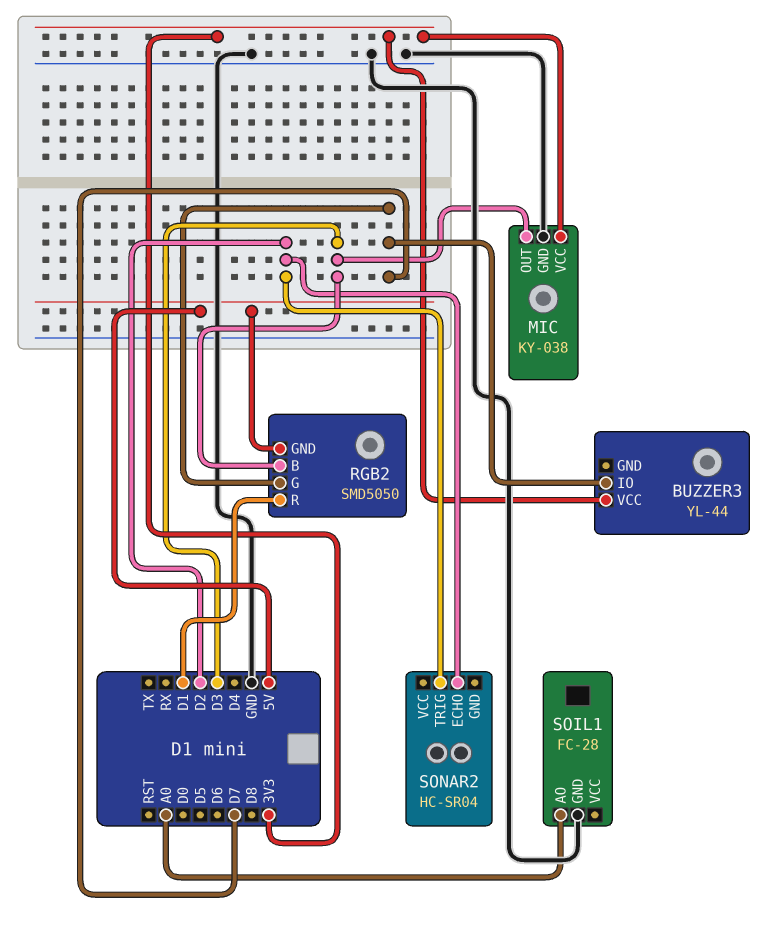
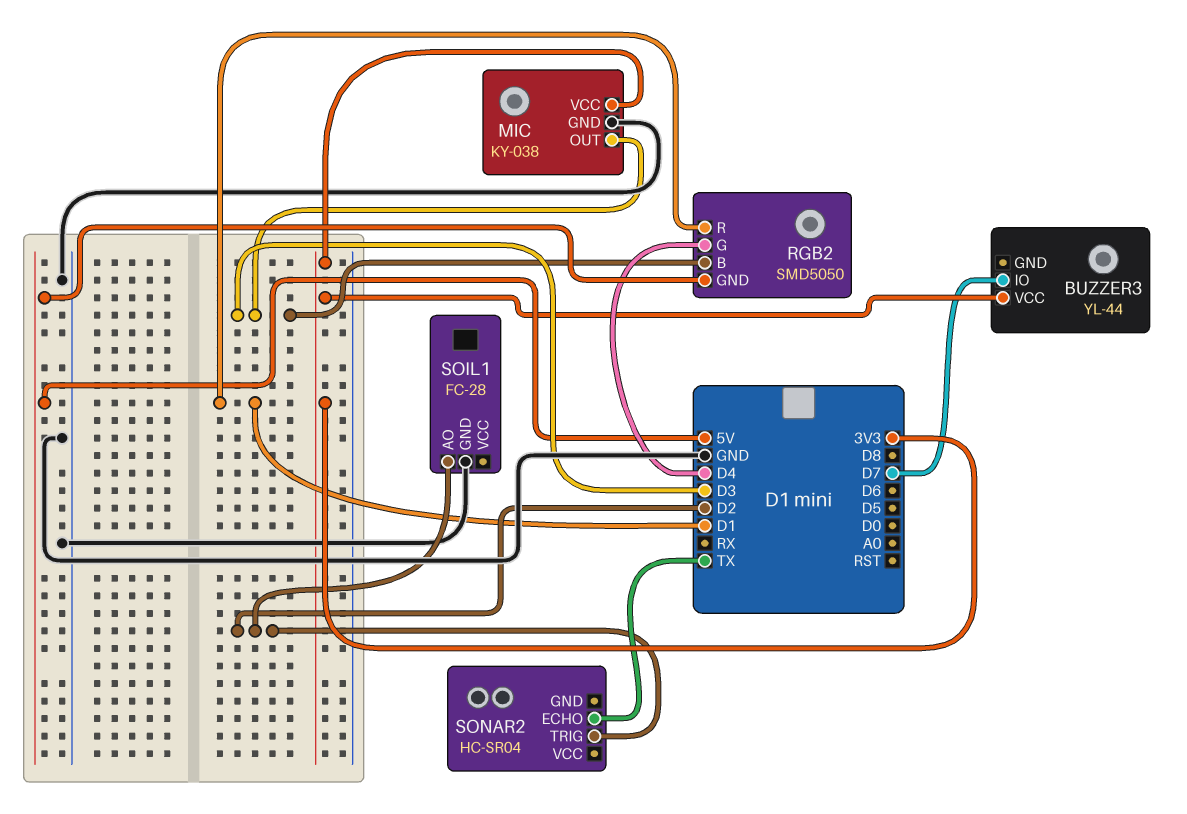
RGB2 pin G: D7 -> D4
SOIL1 pin AO: A0 -> D2
SONAR2 pin ECHO: D2 -> TX

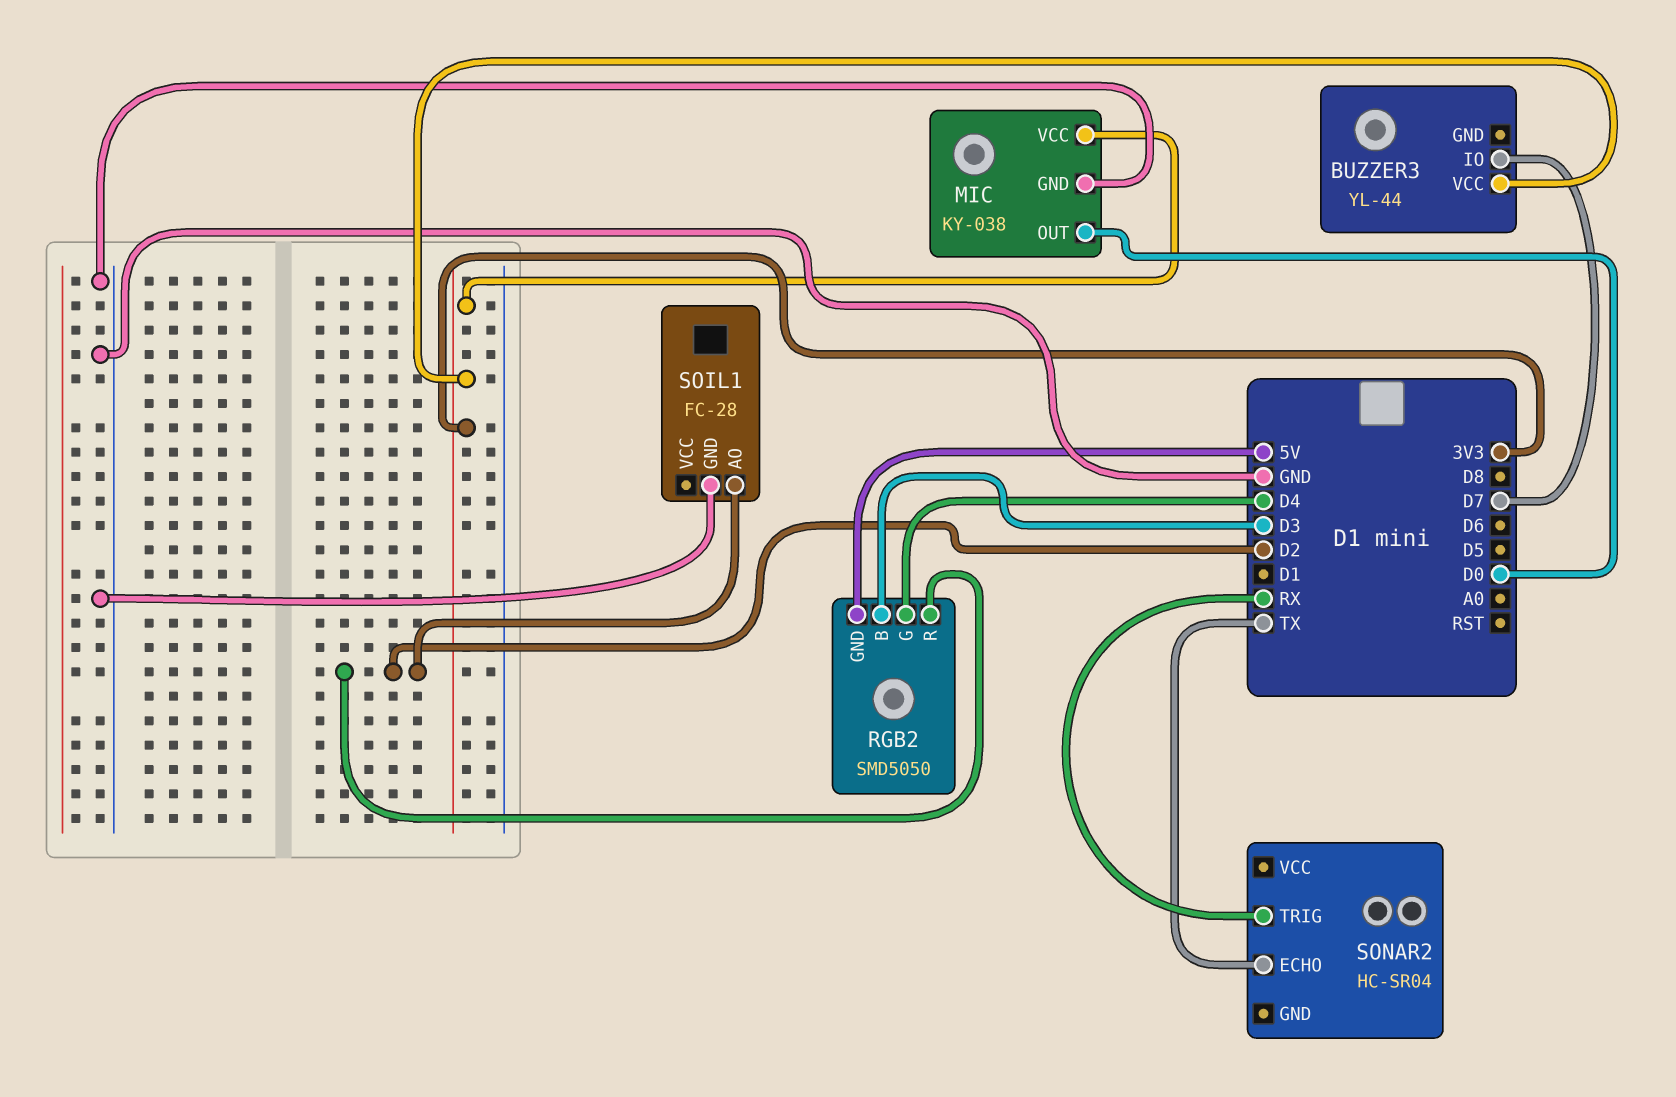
MIC pin OUT: D3 -> D0
RGB2 pin R: D1 -> D2
SONAR2 pin TRIG: D2 -> RX

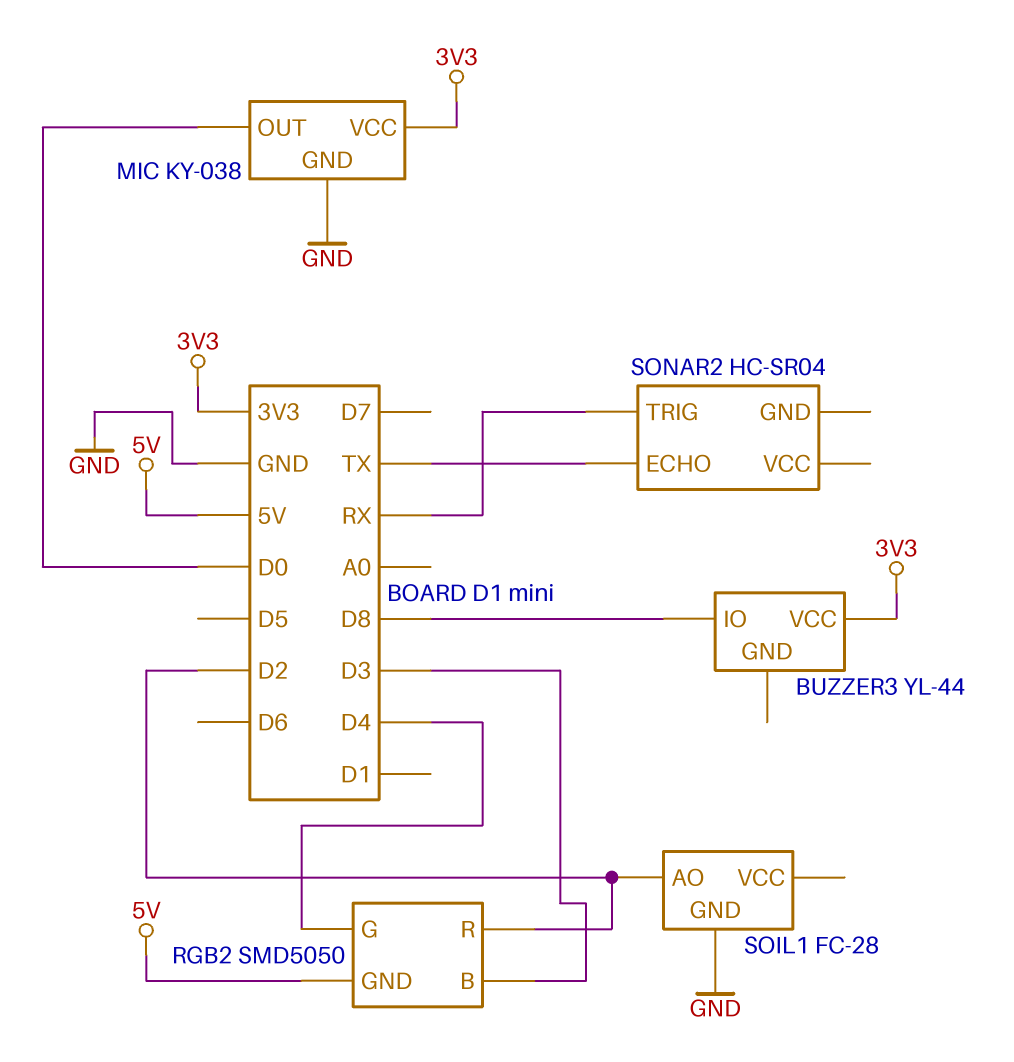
BUZZER3 pin IO: D7 -> D8

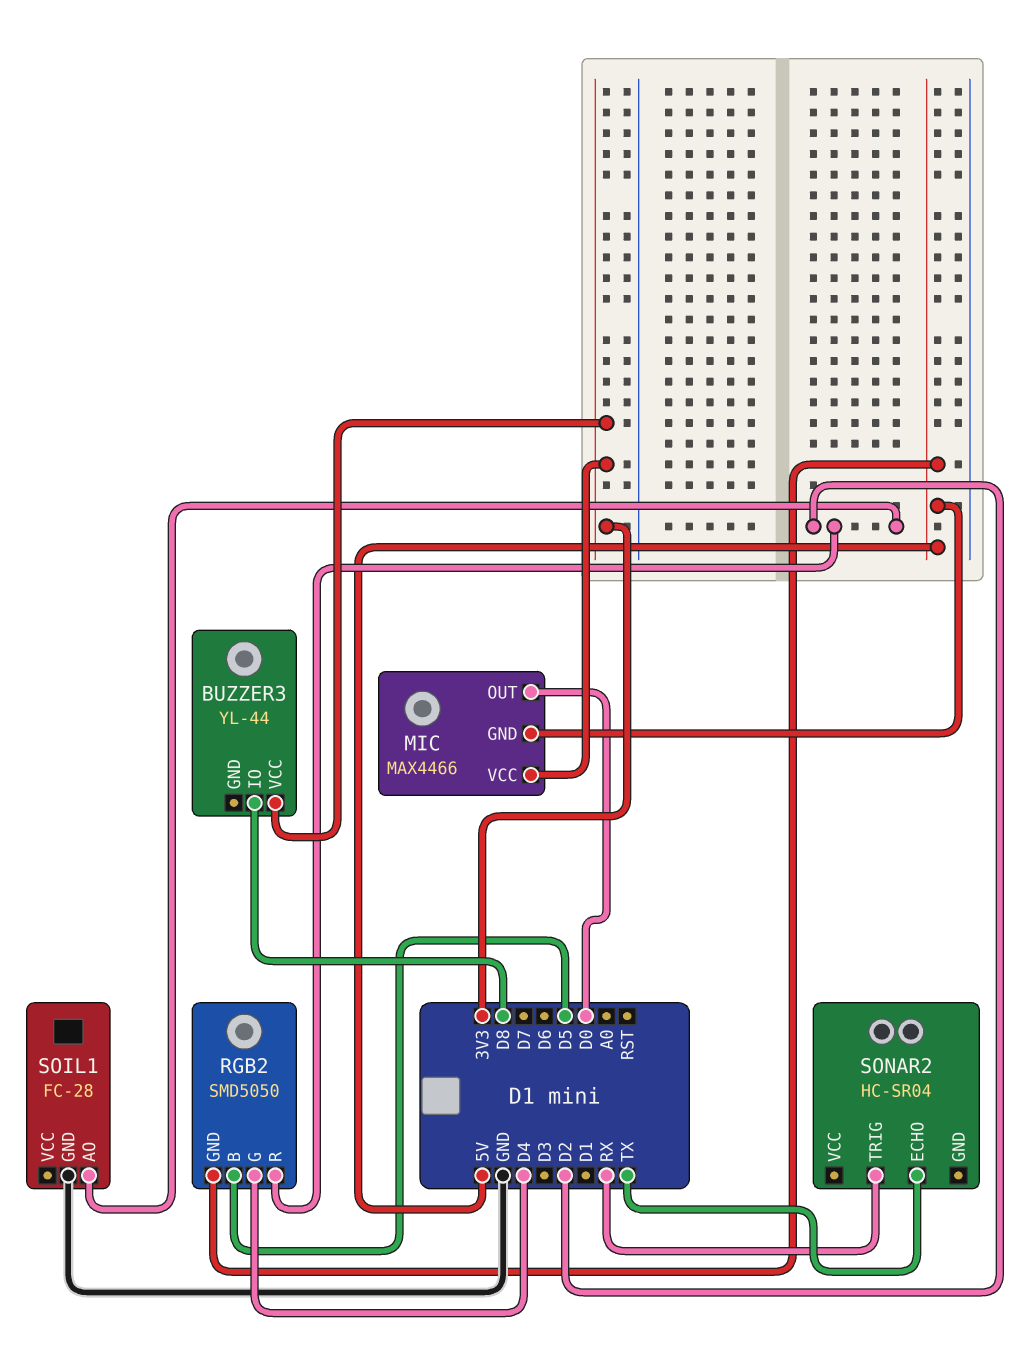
MIC: KY-038 -> MAX4466
MIC pin GND: GND -> 5V
RGB2 pin B: D3 -> D5

